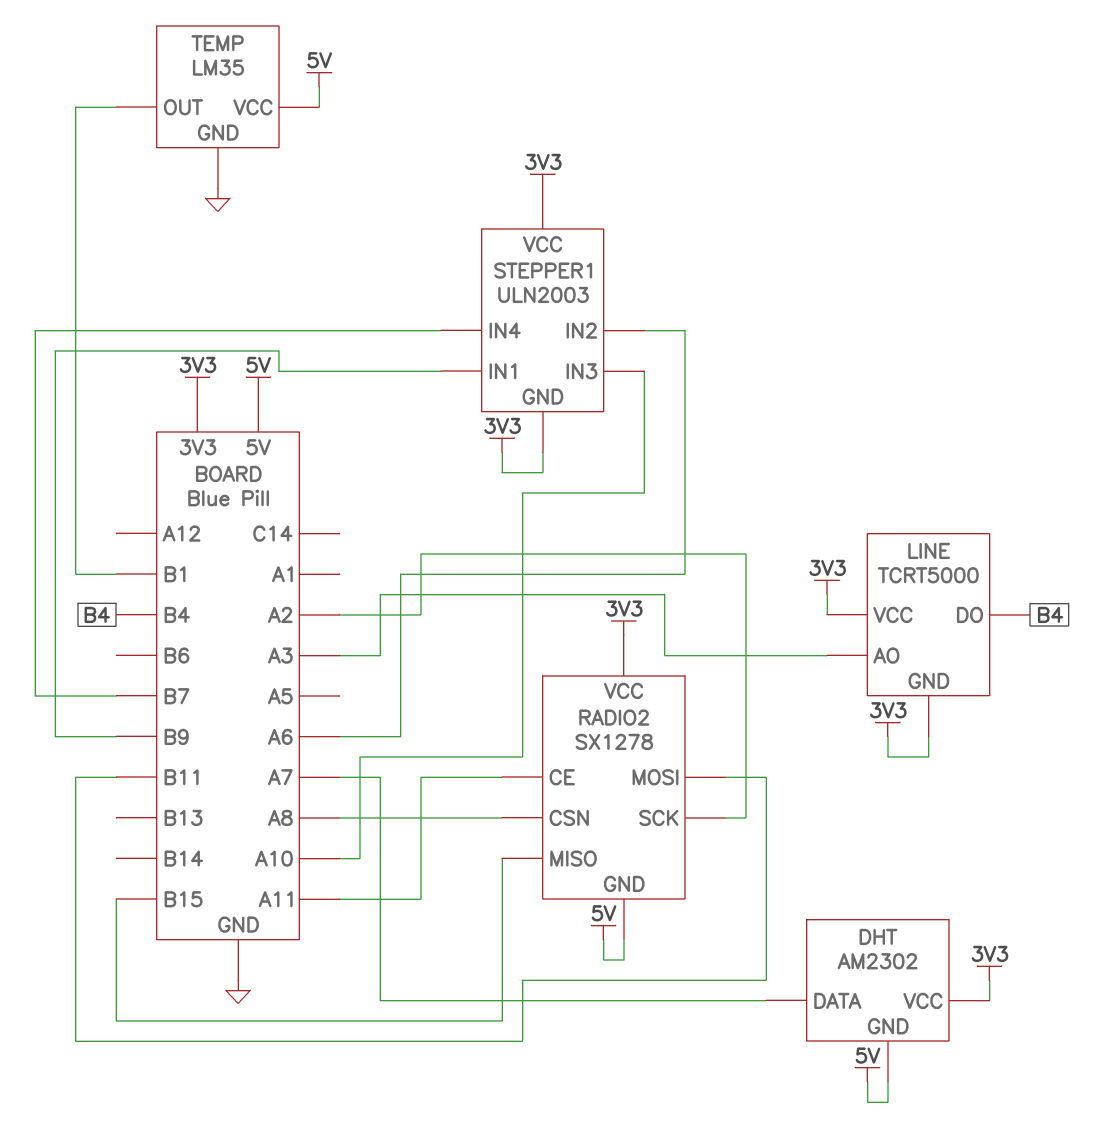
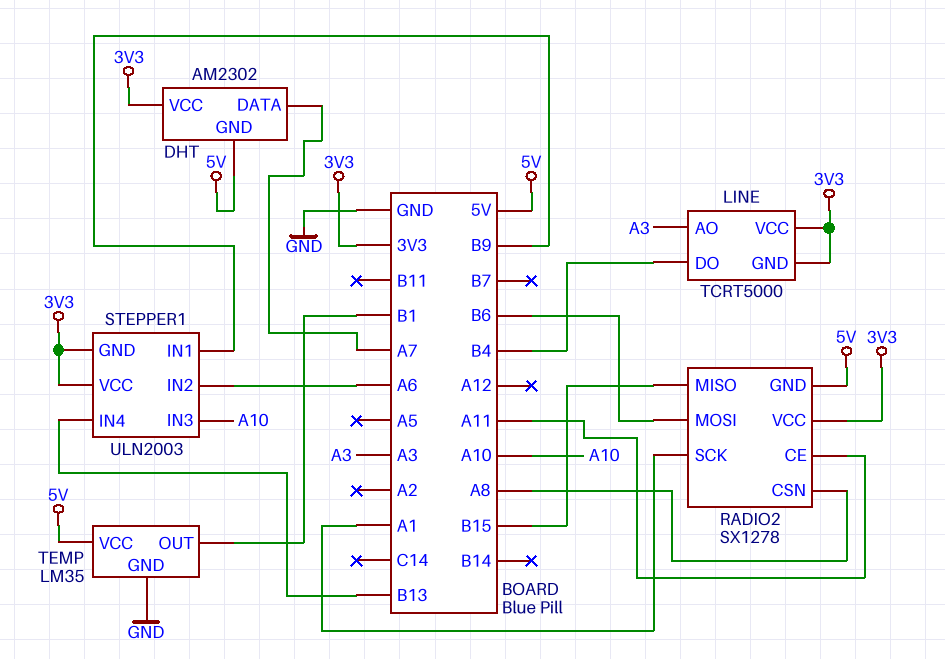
RADIO2 pin MOSI: B11 -> B6
RADIO2 pin SCK: A2 -> A1
STEPPER1 pin IN4: B7 -> B13

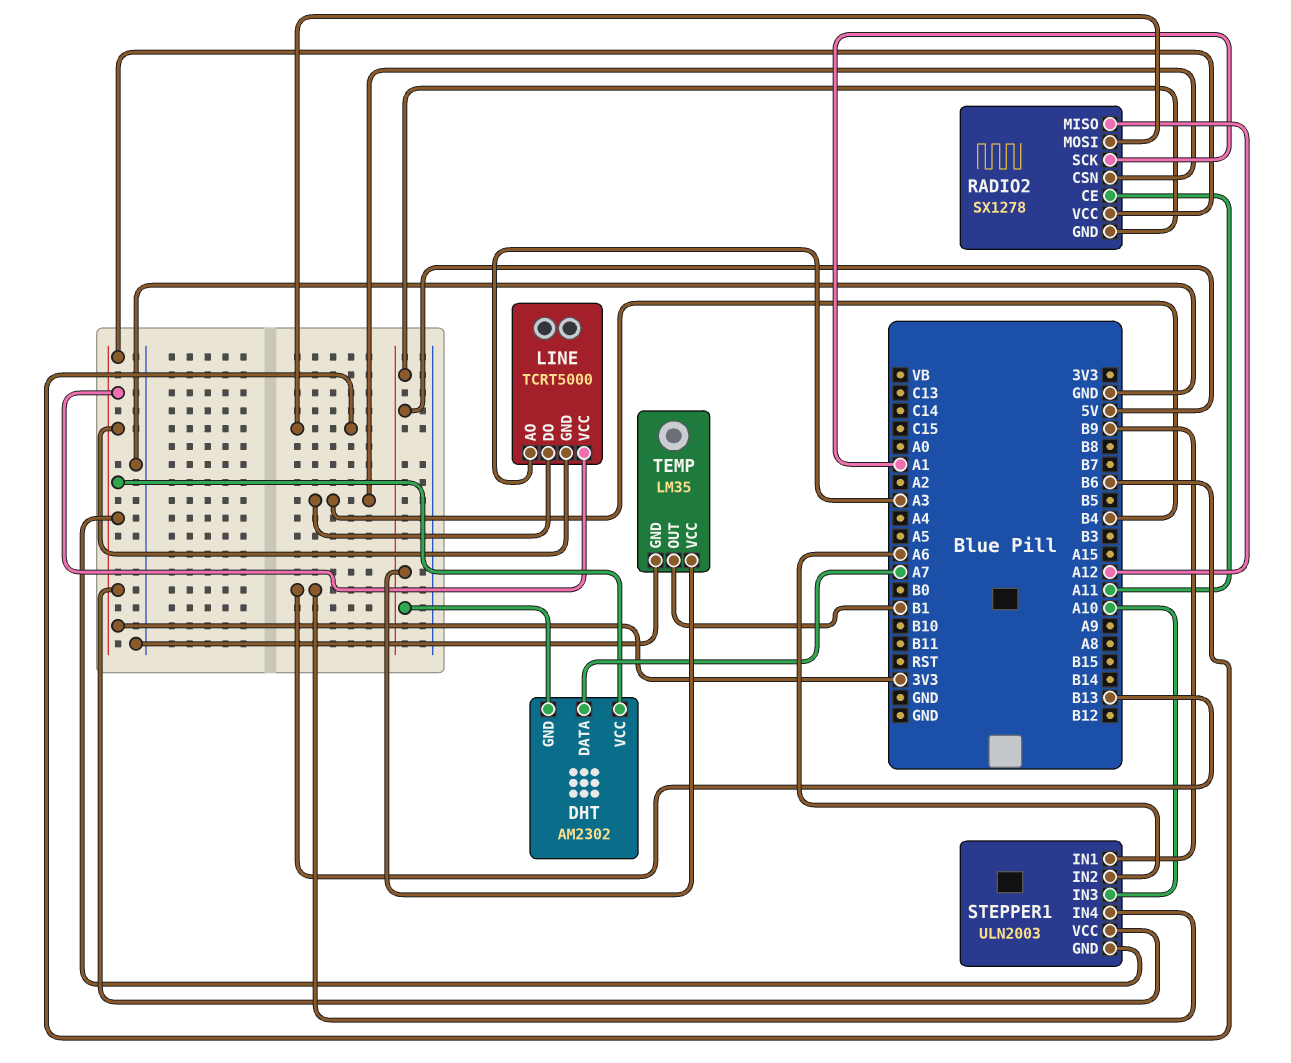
RADIO2 pin CSN: A8 -> B4
RADIO2 pin MISO: B15 -> A12

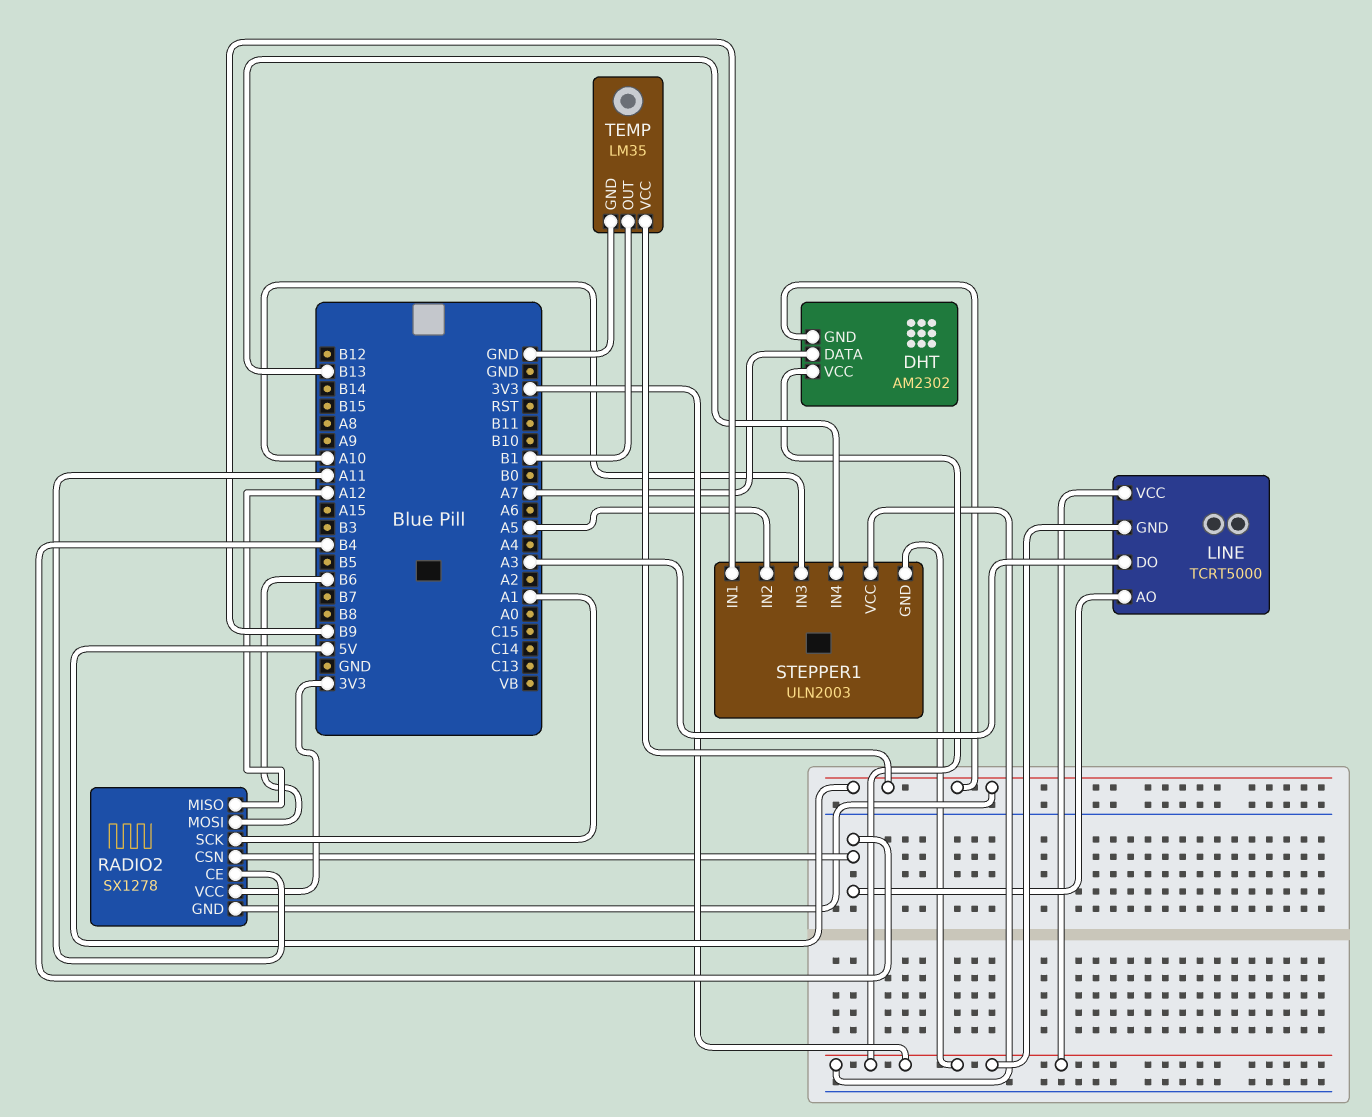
LINE pin AO: A3 -> B4
LINE pin DO: B4 -> A3
STEPPER1 pin IN2: A6 -> A5

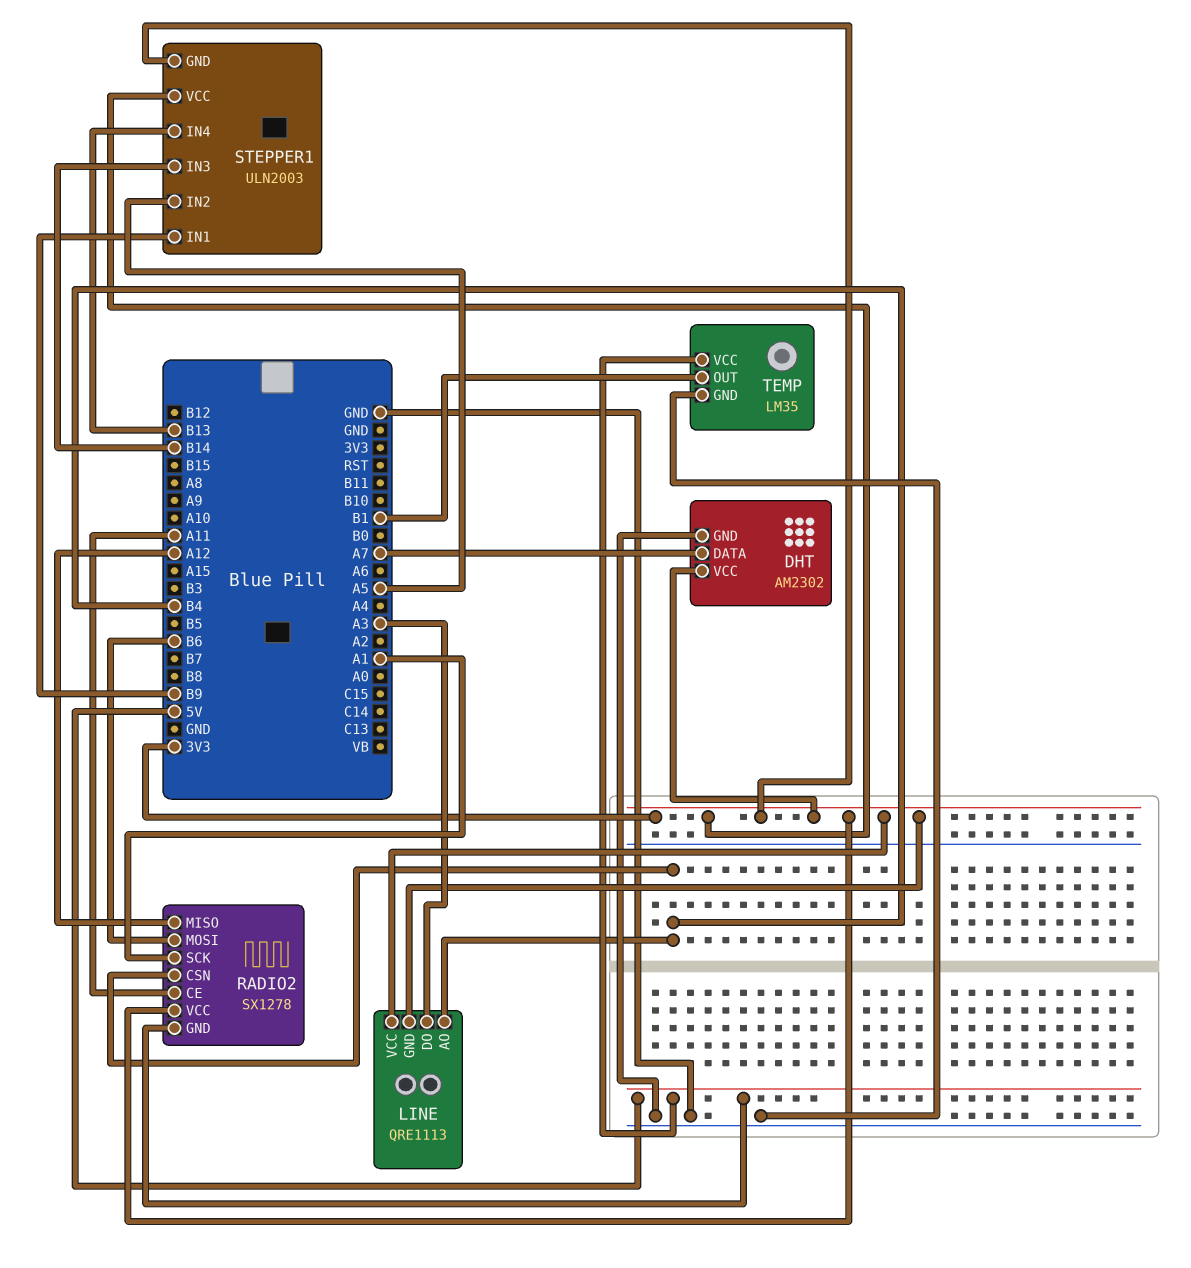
DHT pin GND: 5V -> GND
LINE: TCRT5000 -> QRE1113
STEPPER1 pin IN3: A10 -> B14

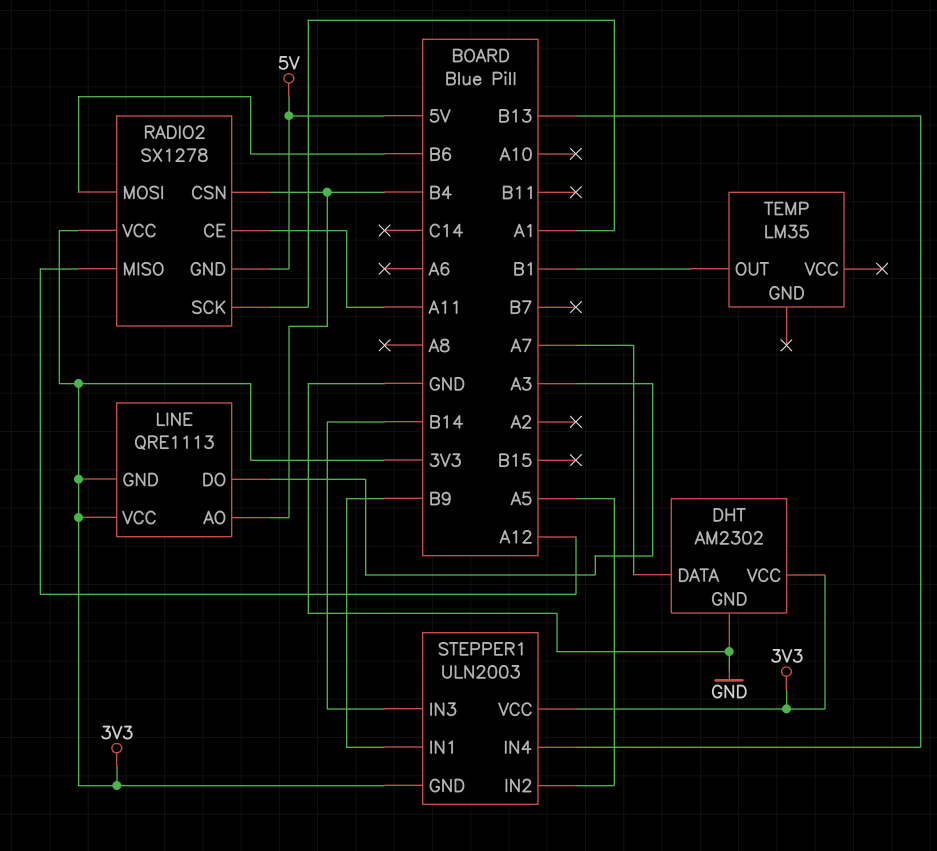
TEMP pin GND: GND -> none
TEMP pin VCC: 5V -> none

